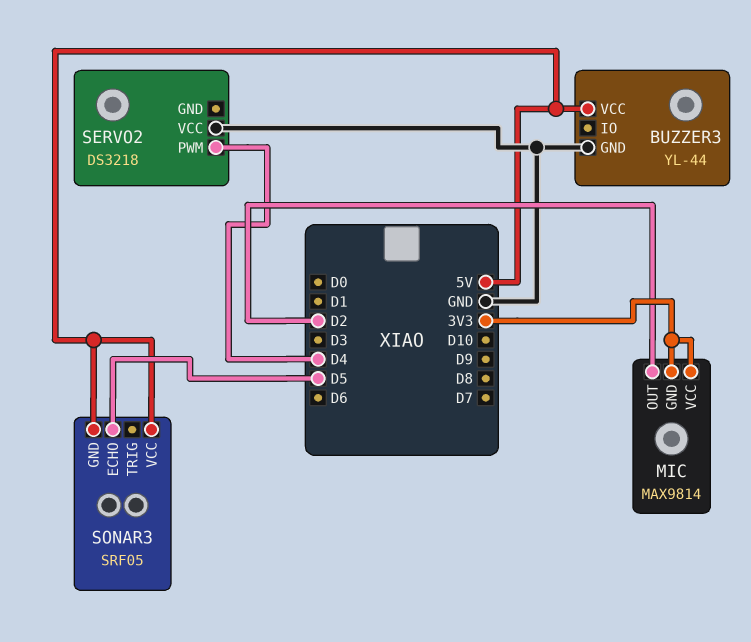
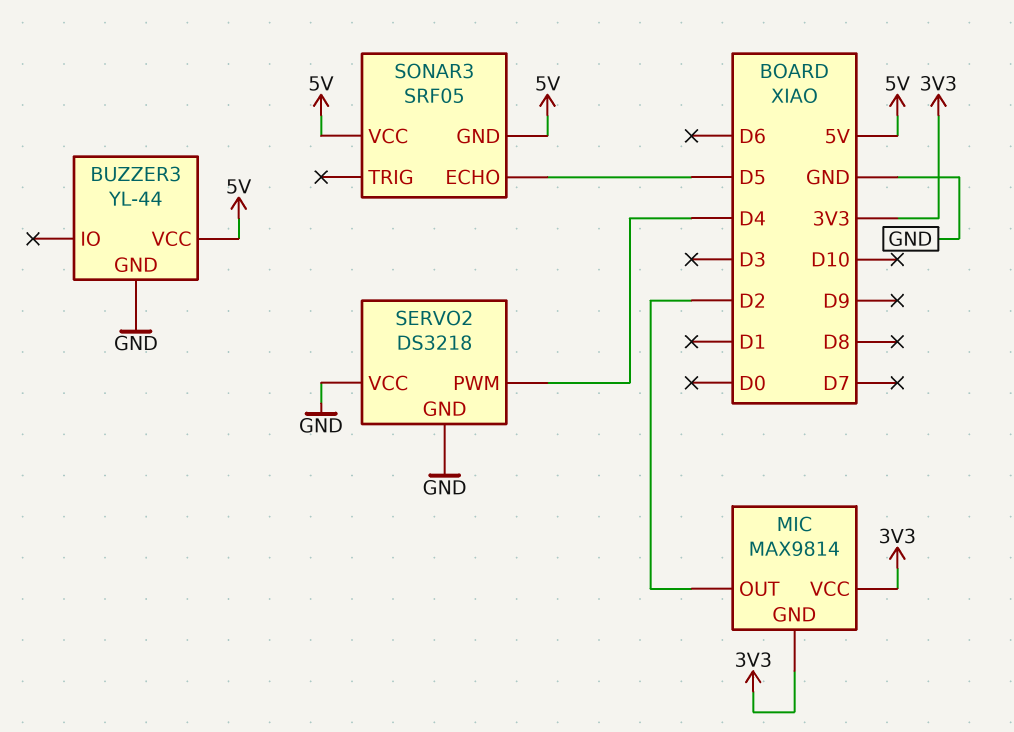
SERVO2 pin GND: none -> GND

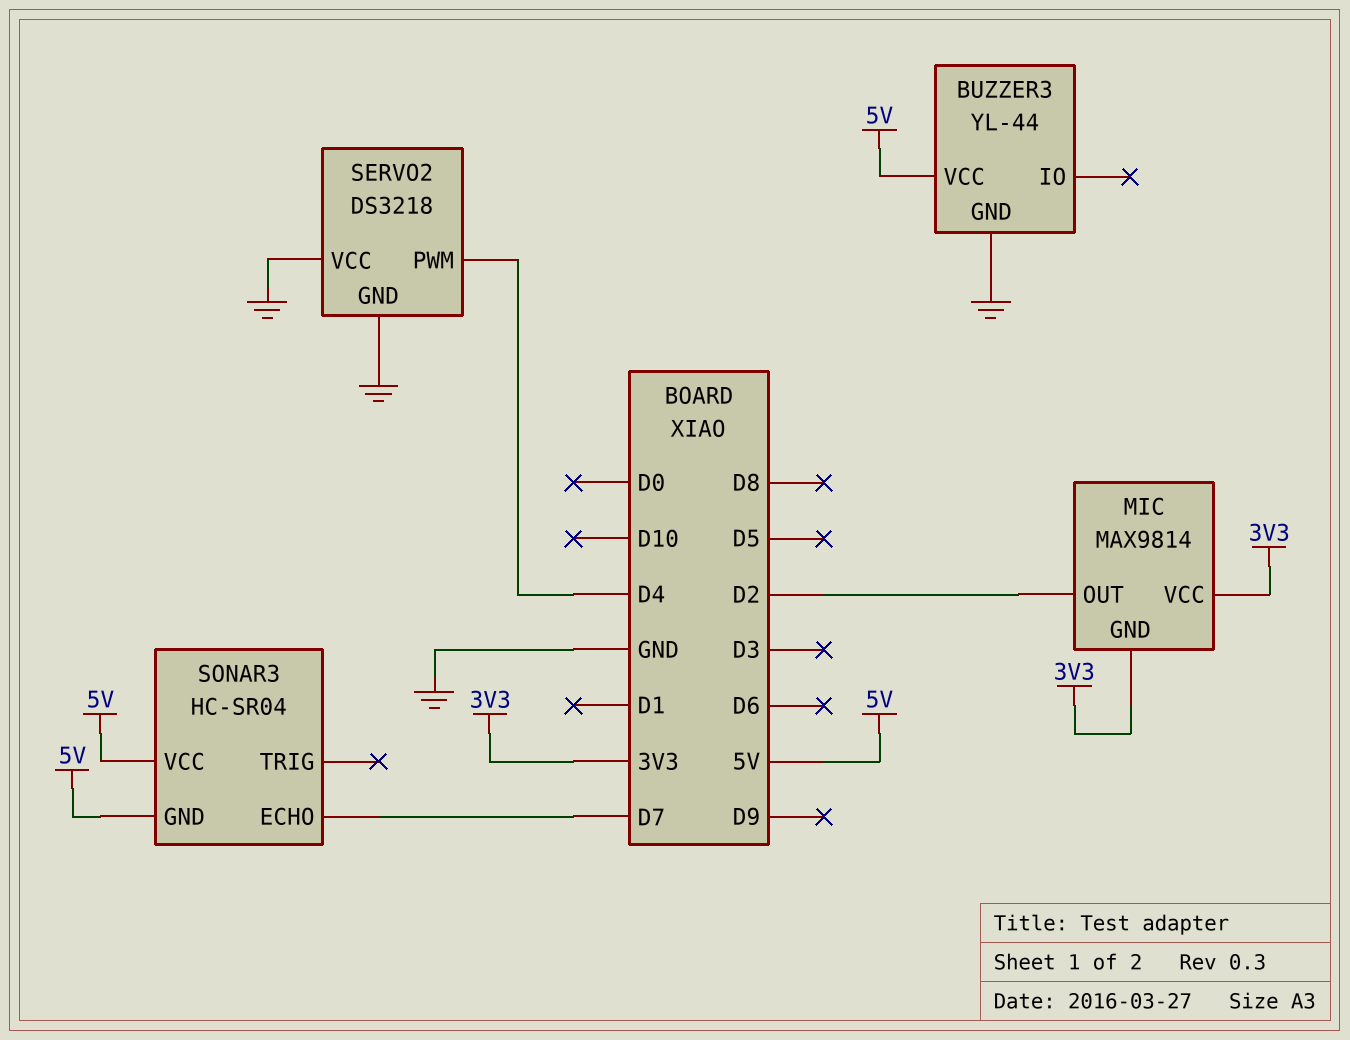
SONAR3: SRF05 -> HC-SR04
SONAR3 pin ECHO: D5 -> D7

